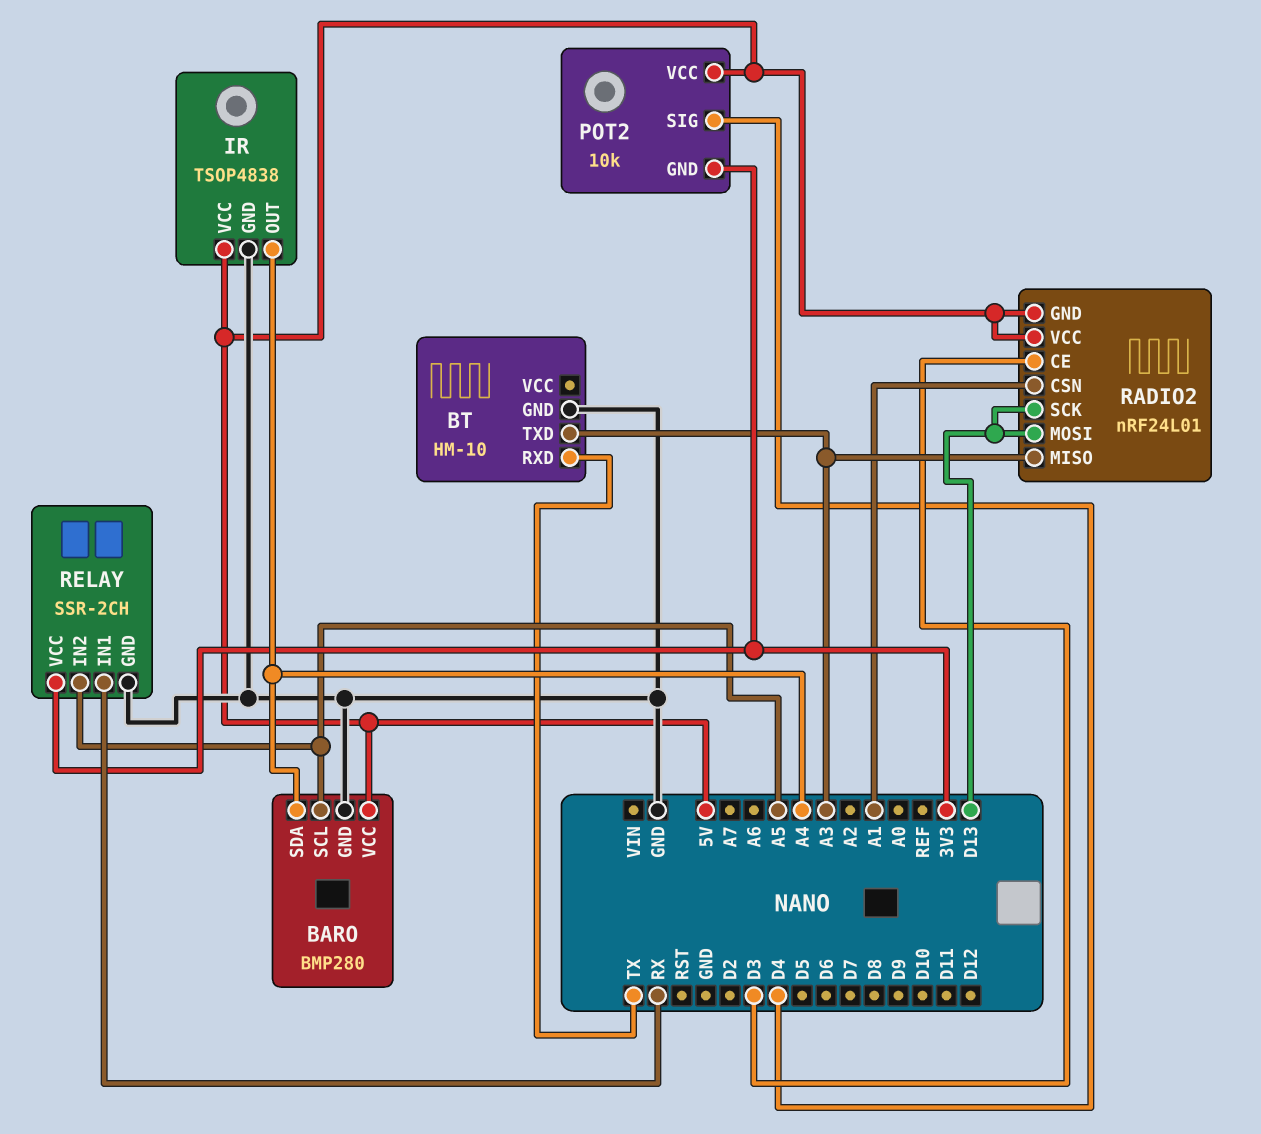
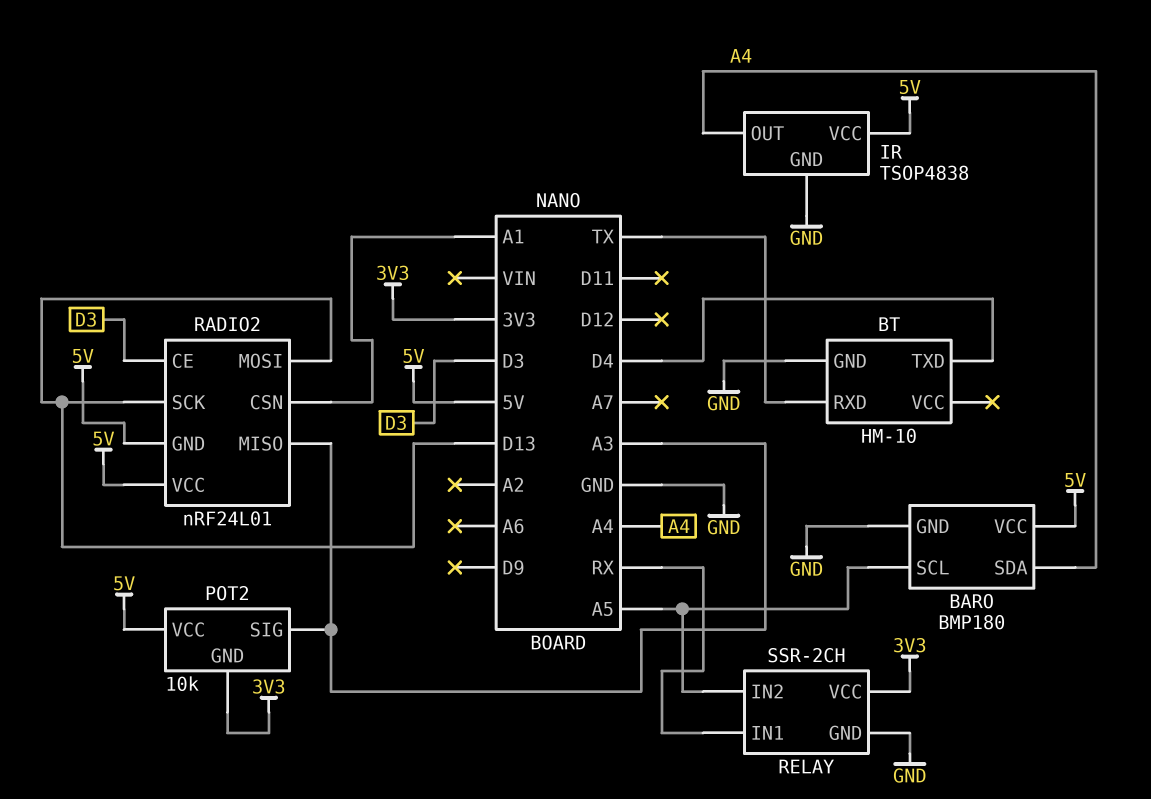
BARO: BMP280 -> BMP180
BT pin TXD: A3 -> D4
POT2 pin SIG: D4 -> A3

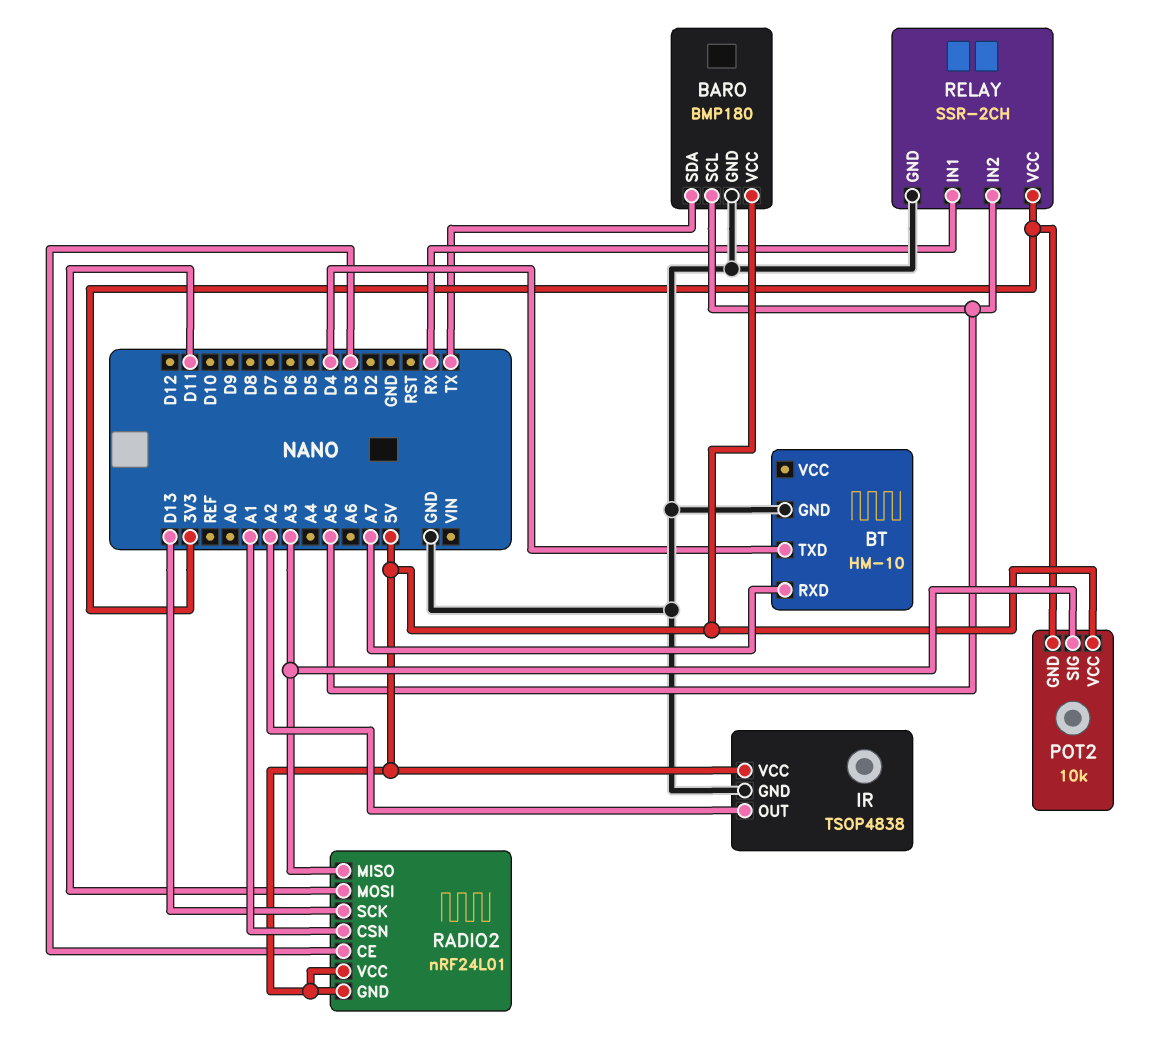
BARO pin SDA: A4 -> TX
BT pin RXD: TX -> A7
IR pin OUT: A4 -> A2
RADIO2 pin MOSI: D13 -> D11

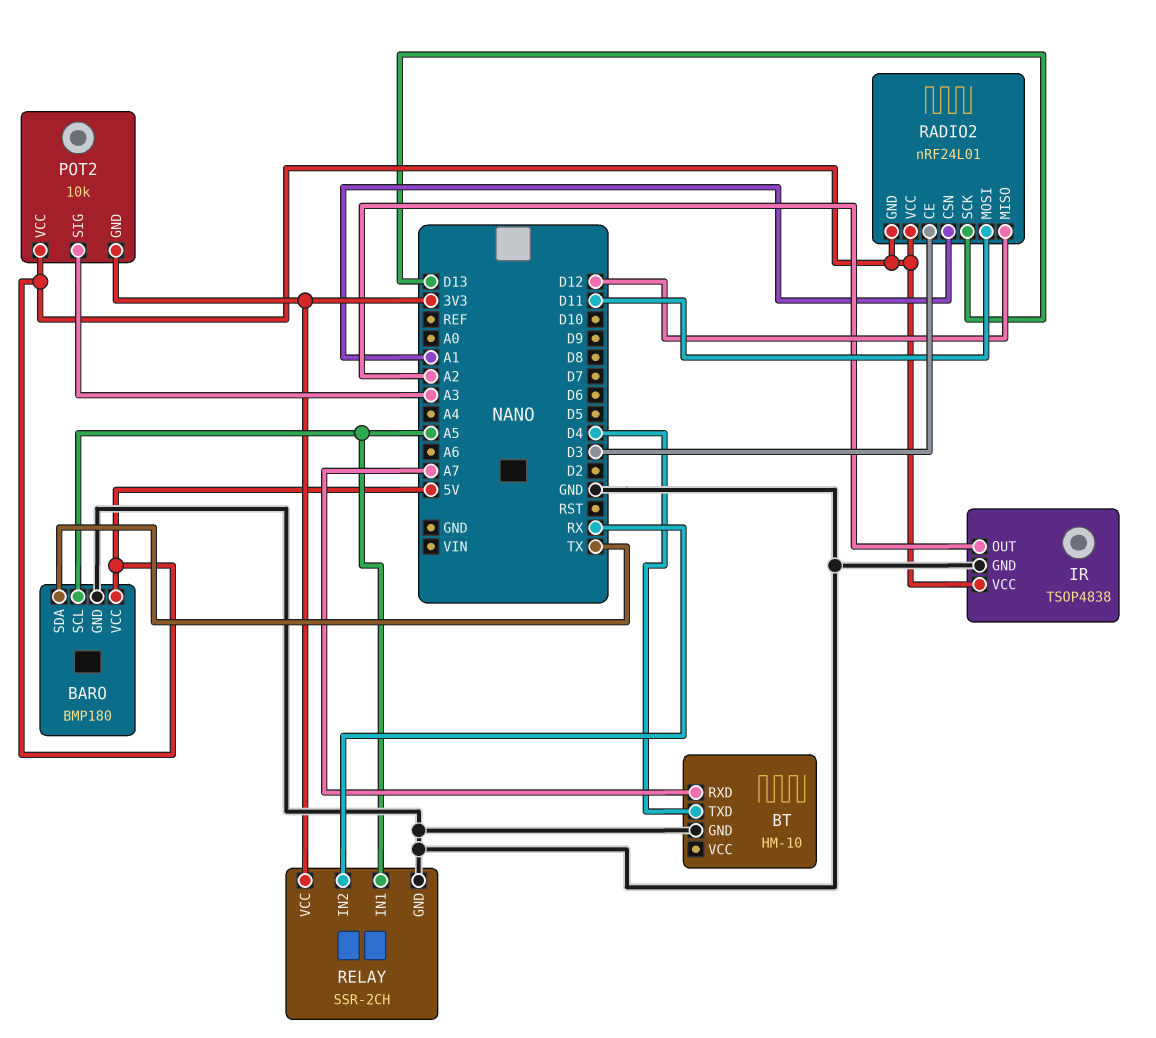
RADIO2 pin MISO: A3 -> D12
RELAY pin IN1: RX -> A5
RELAY pin IN2: A5 -> RX

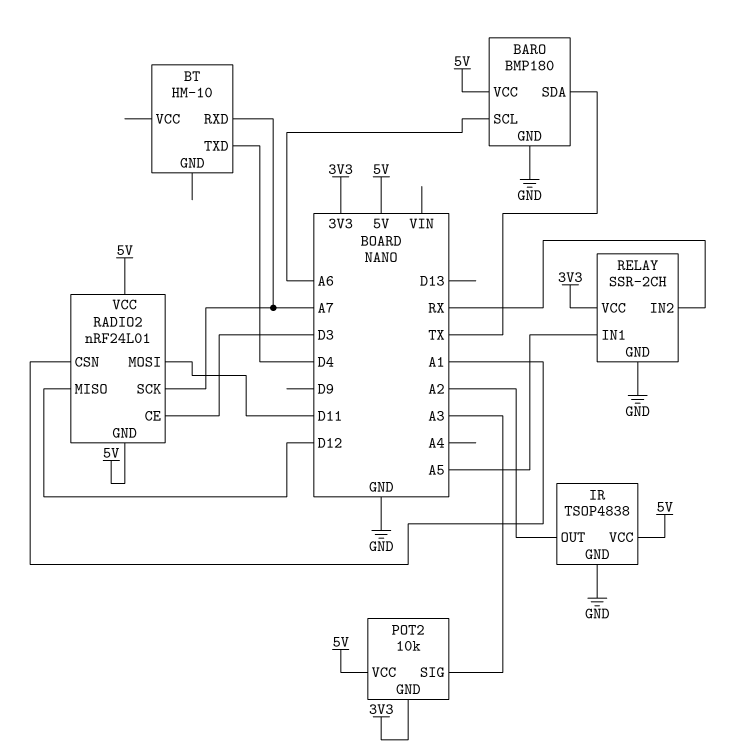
BARO pin SCL: A5 -> A6
BT pin GND: GND -> none
RADIO2 pin SCK: D13 -> A7

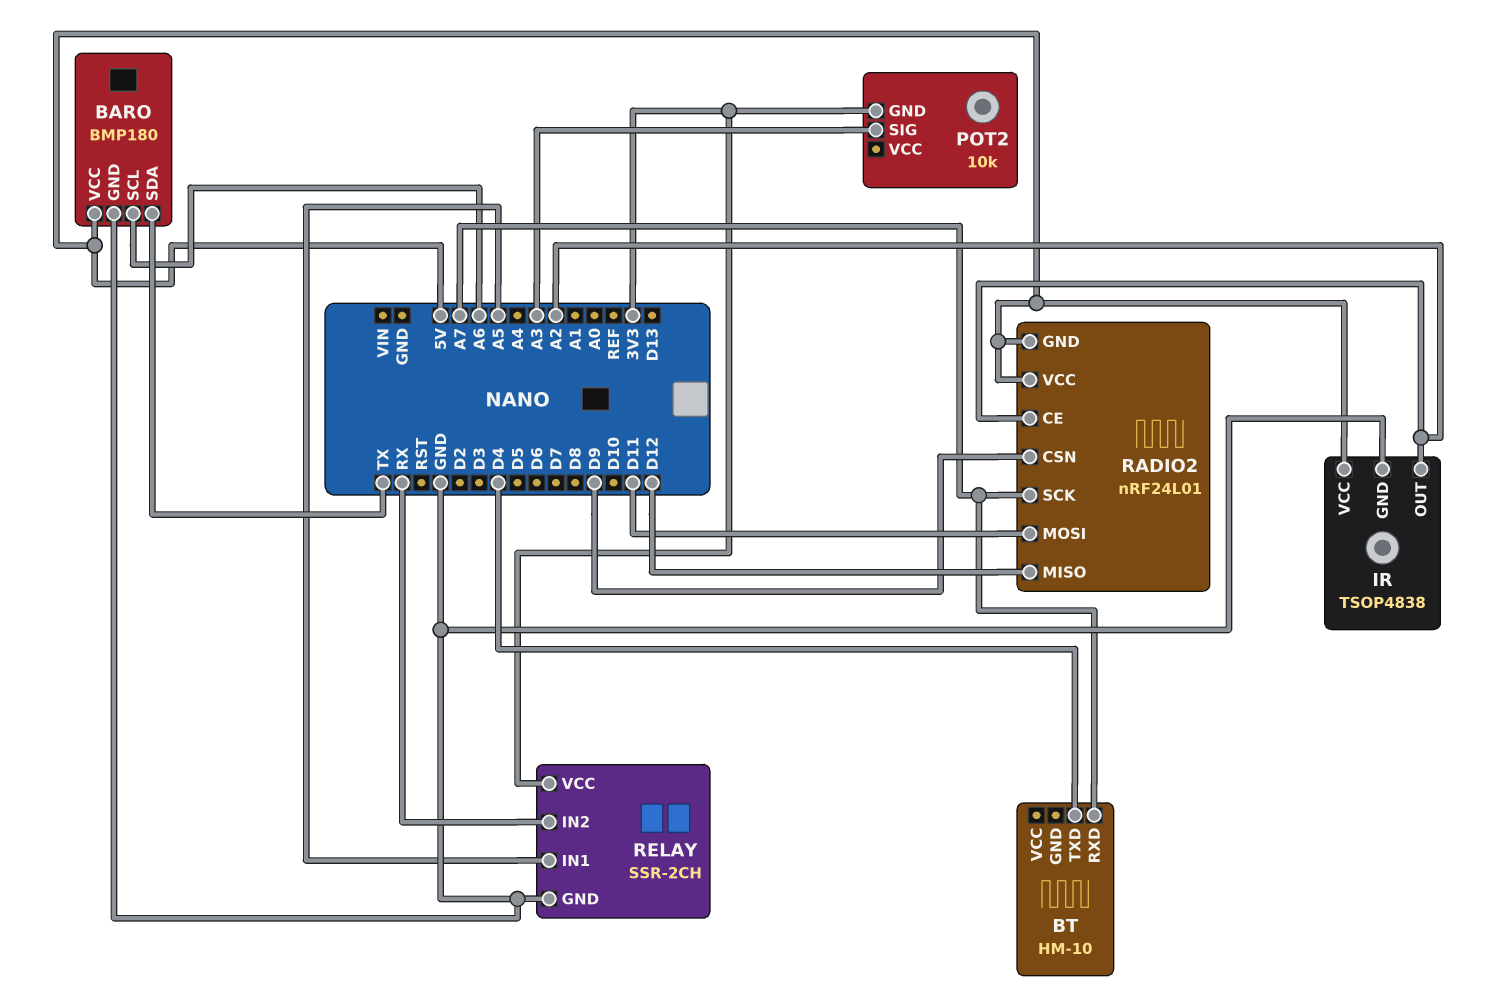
POT2 pin VCC: 5V -> none
RADIO2 pin CE: D3 -> A2
RADIO2 pin CSN: A1 -> D9

